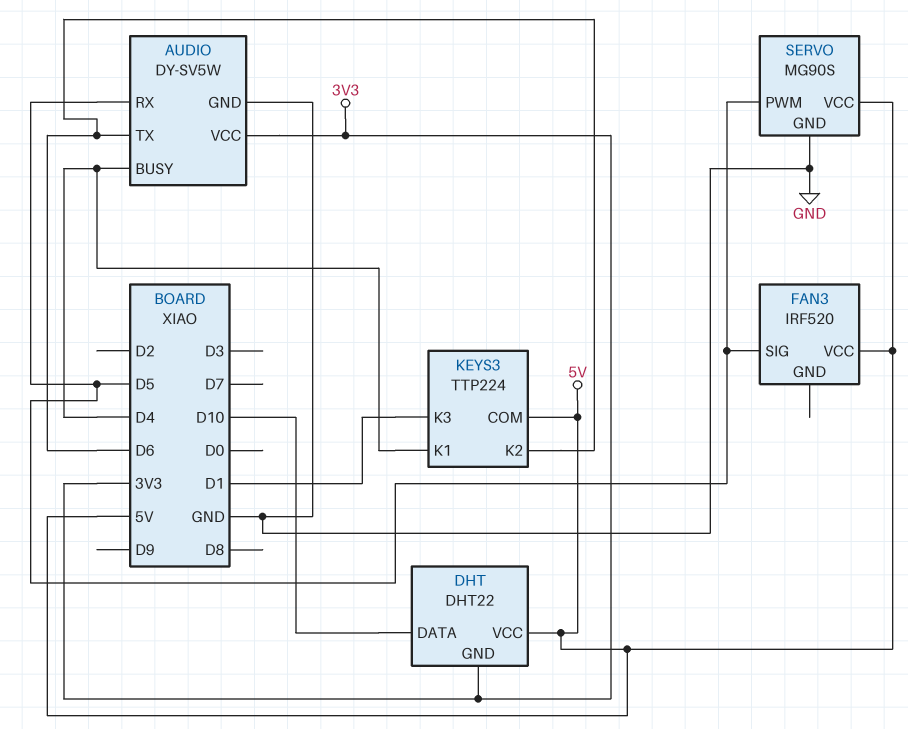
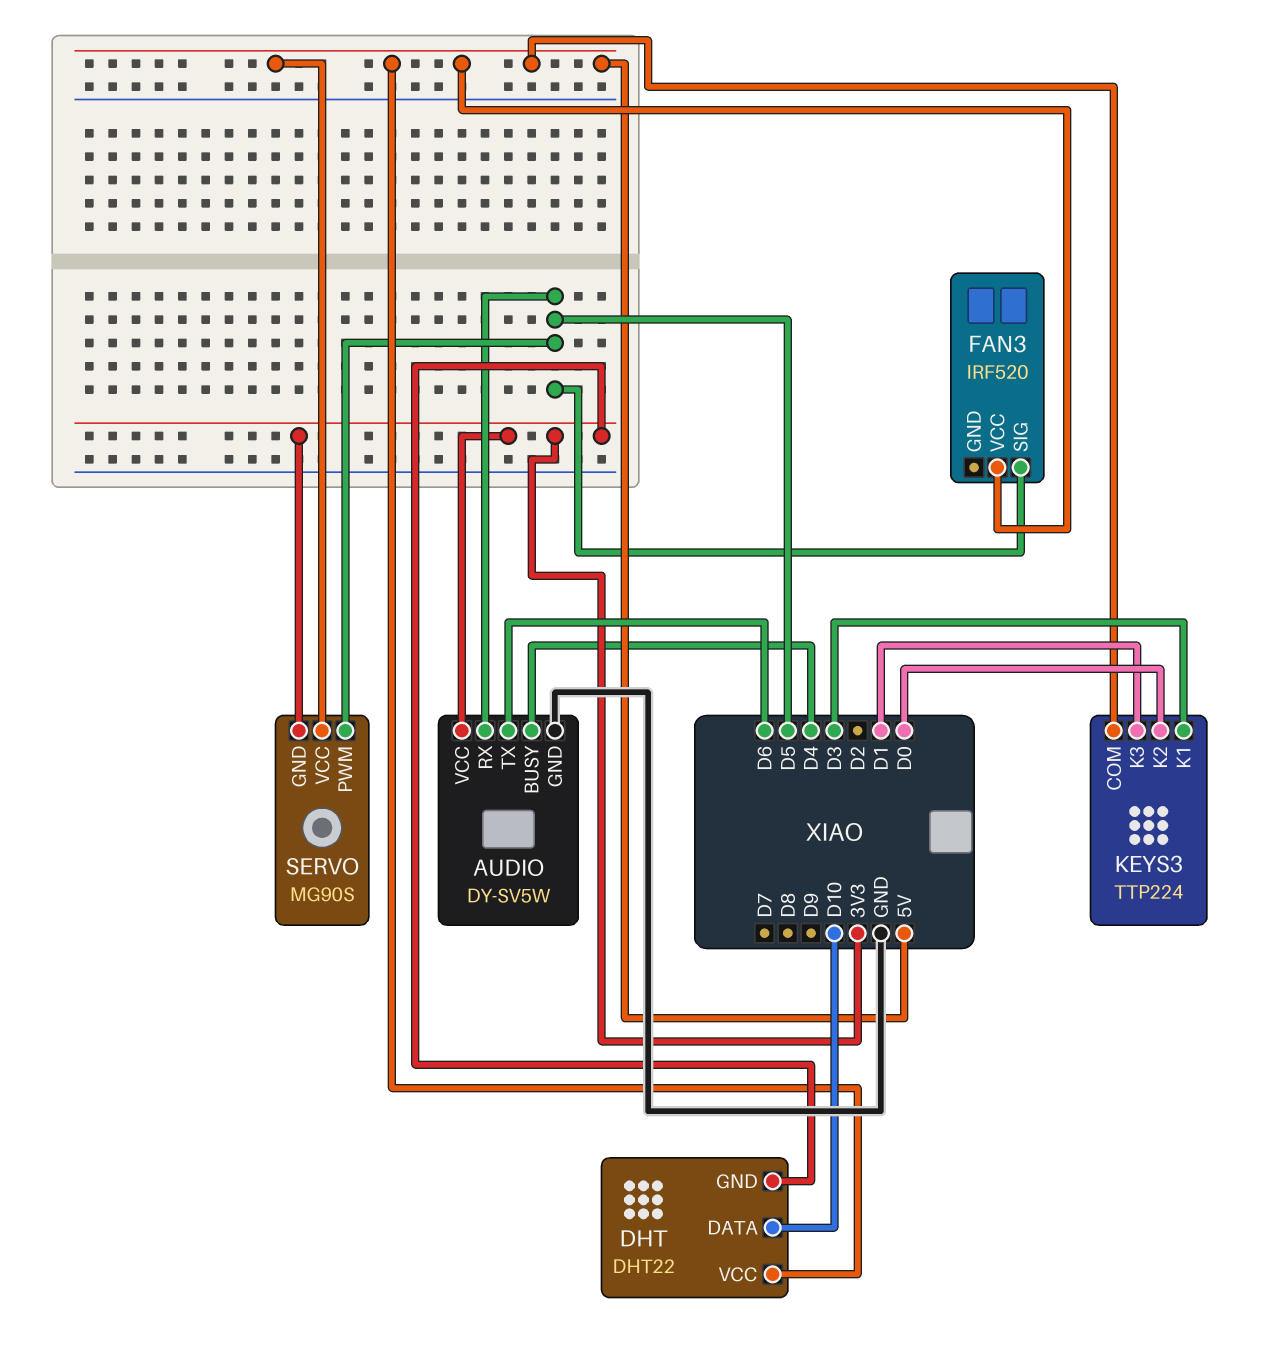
KEYS3 pin K1: D4 -> D3
KEYS3 pin K2: D6 -> D0
SERVO pin GND: GND -> 3V3

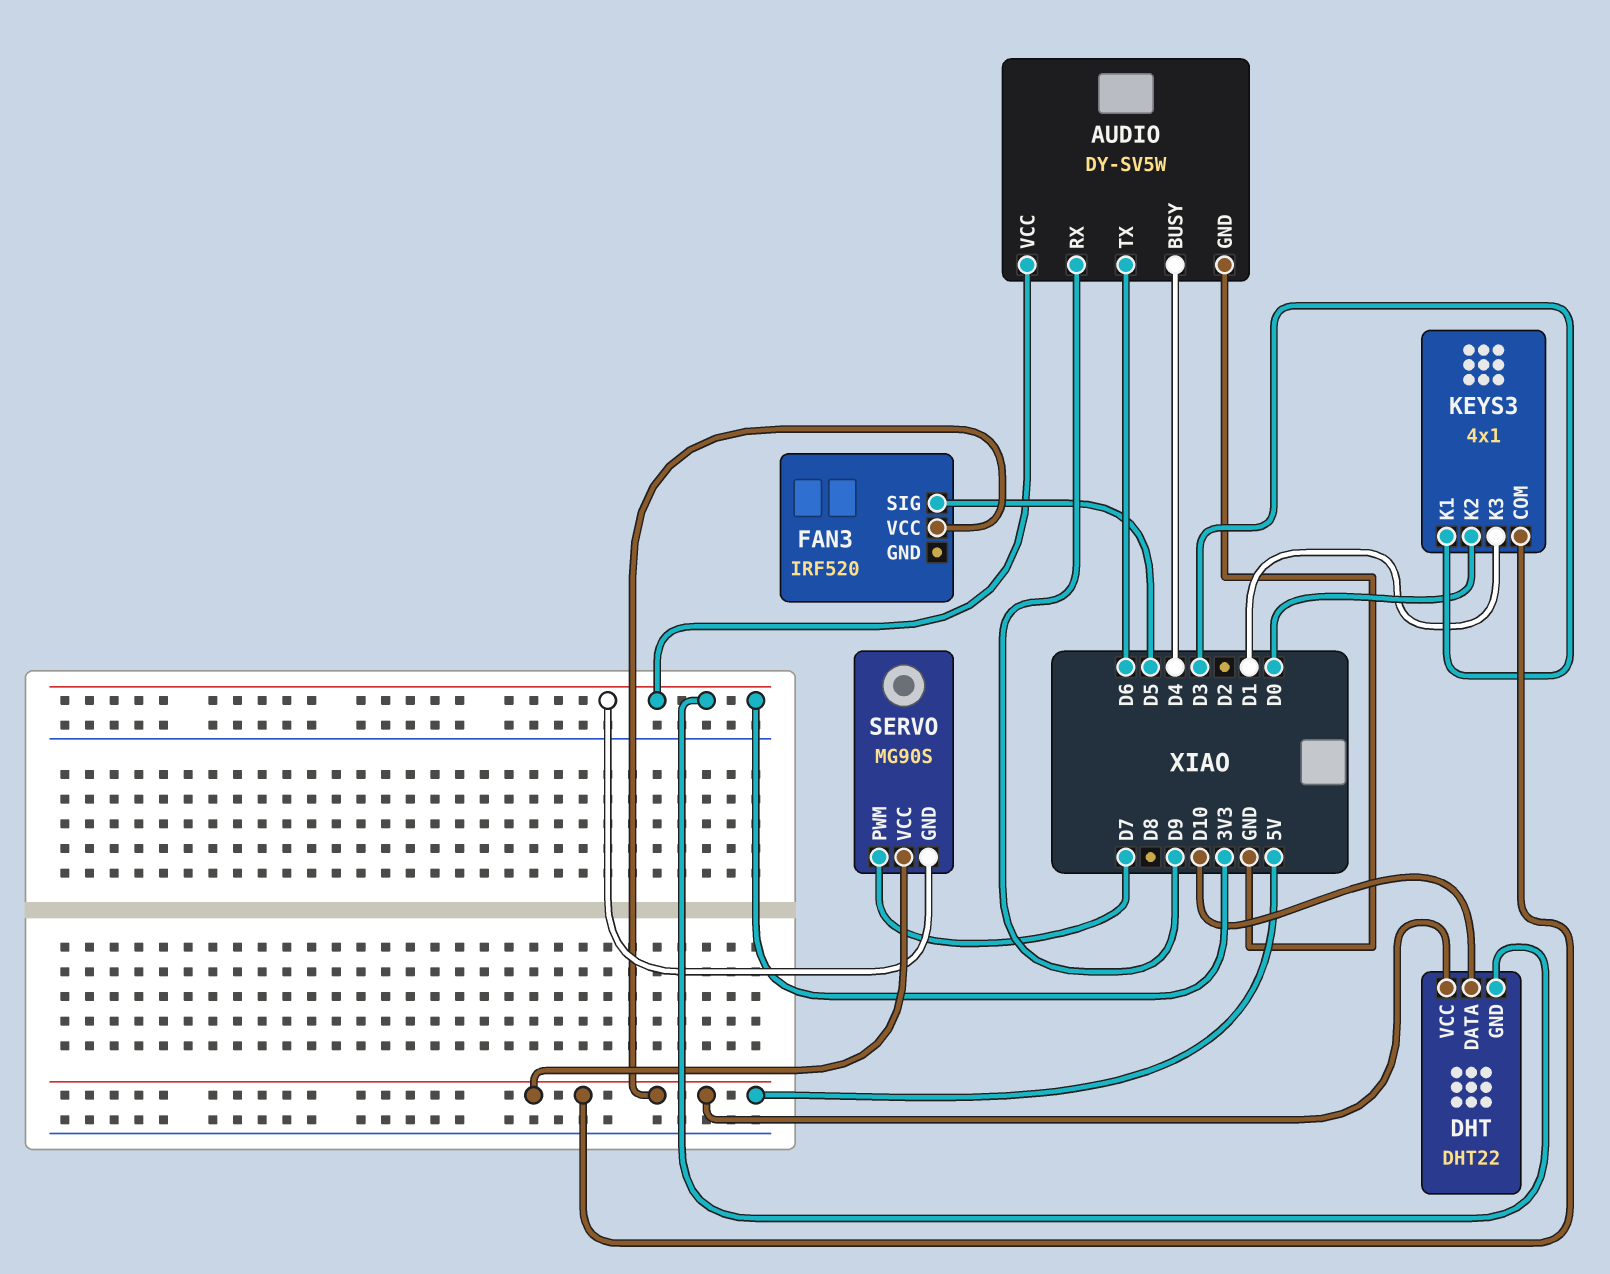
AUDIO pin RX: D5 -> D9
KEYS3: TTP224 -> 4x1
SERVO pin PWM: D5 -> D7

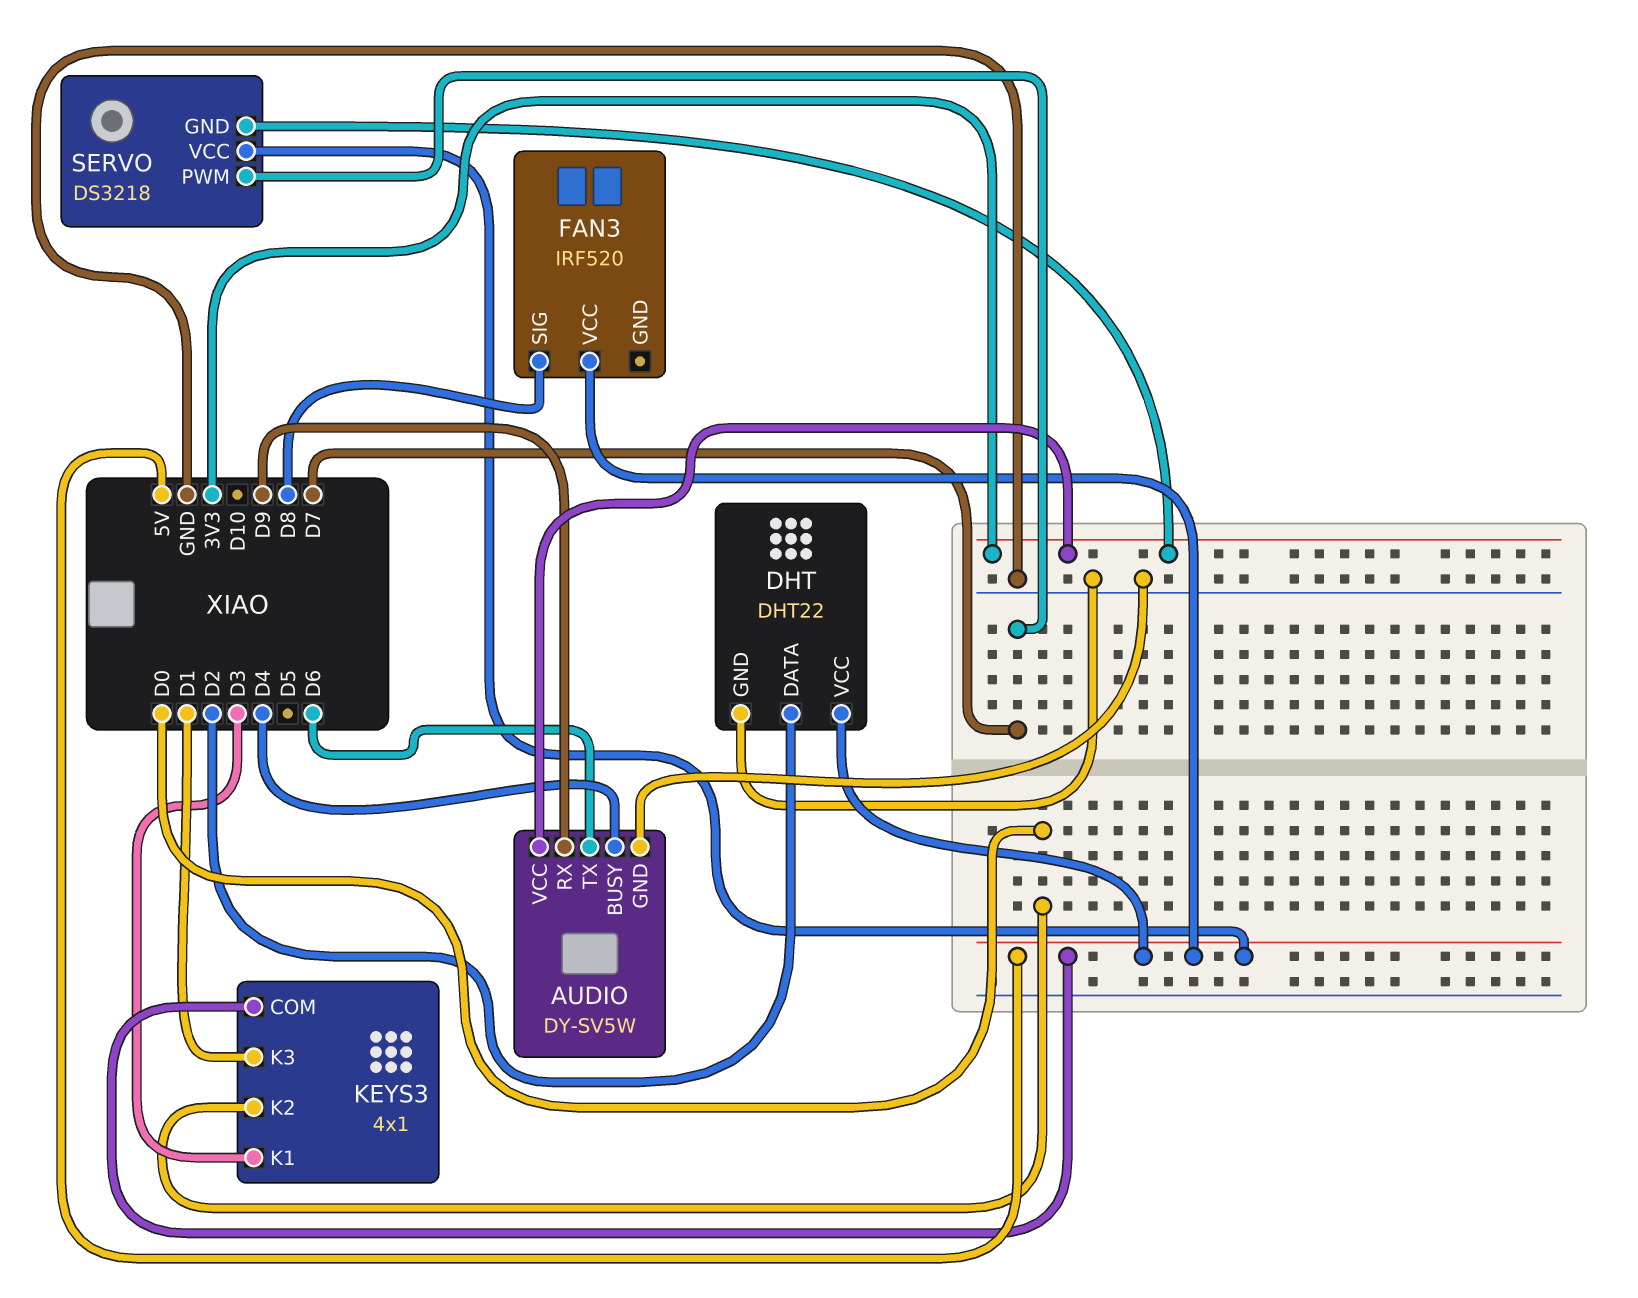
DHT pin DATA: D10 -> D2
DHT pin GND: 3V3 -> GND
FAN3 pin SIG: D5 -> D8
SERVO: MG90S -> DS3218

